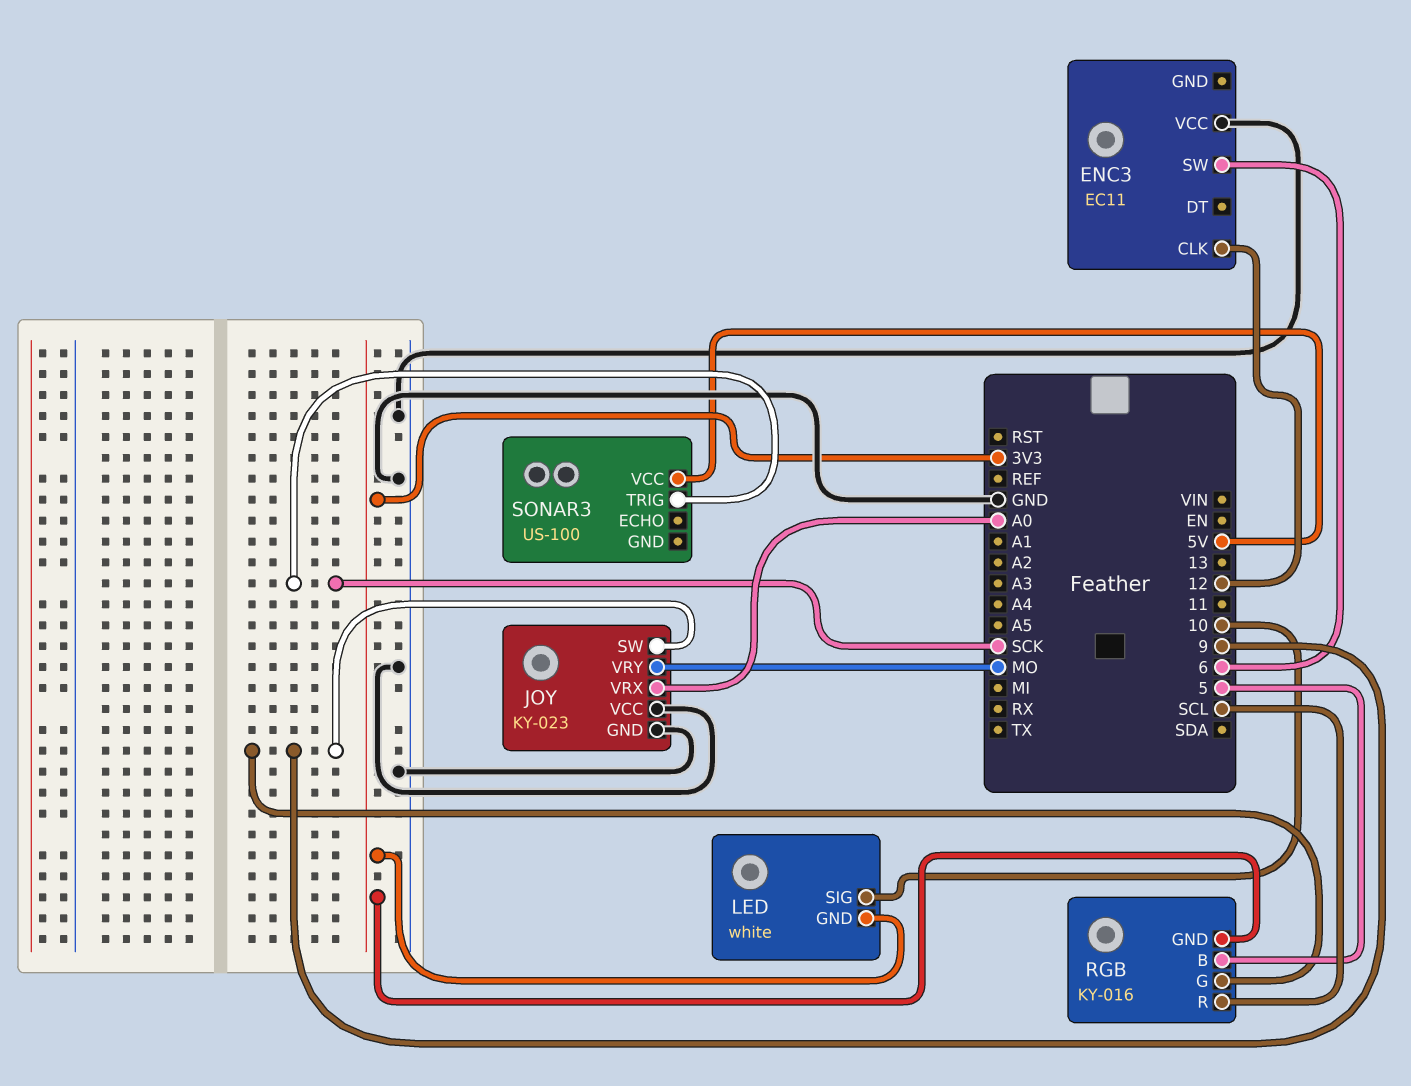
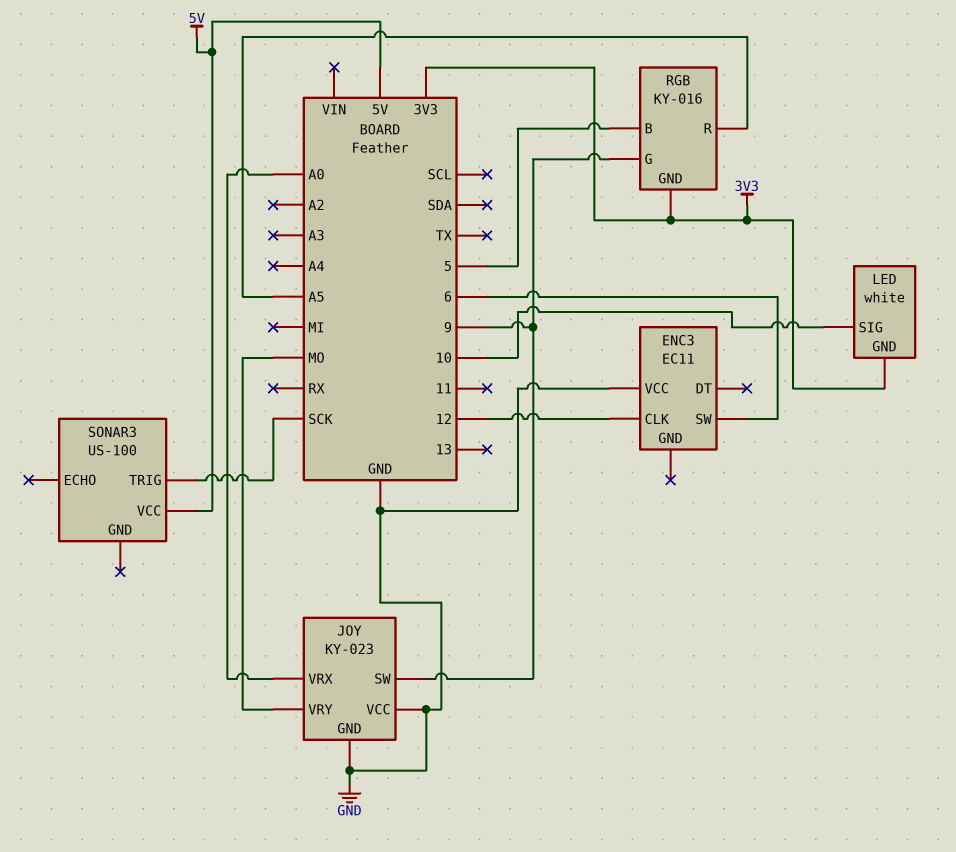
RGB pin R: SCL -> A5

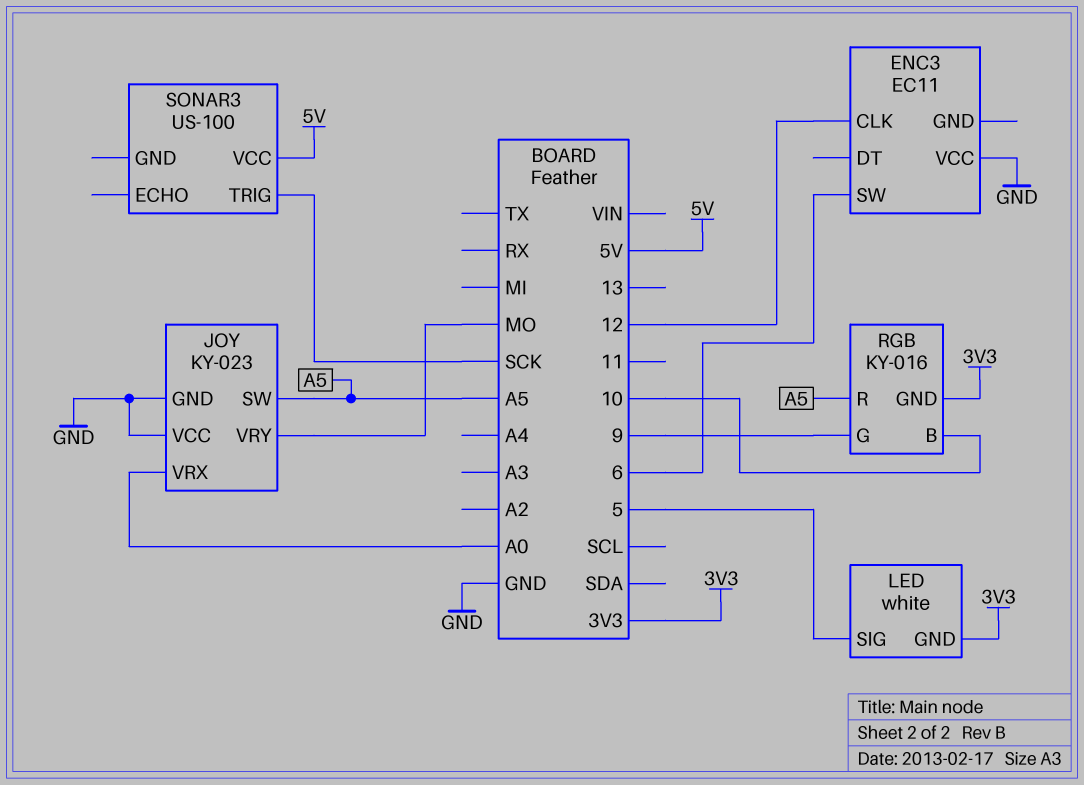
JOY pin SW: 9 -> A5
LED pin SIG: 10 -> 5
RGB pin B: 5 -> 10

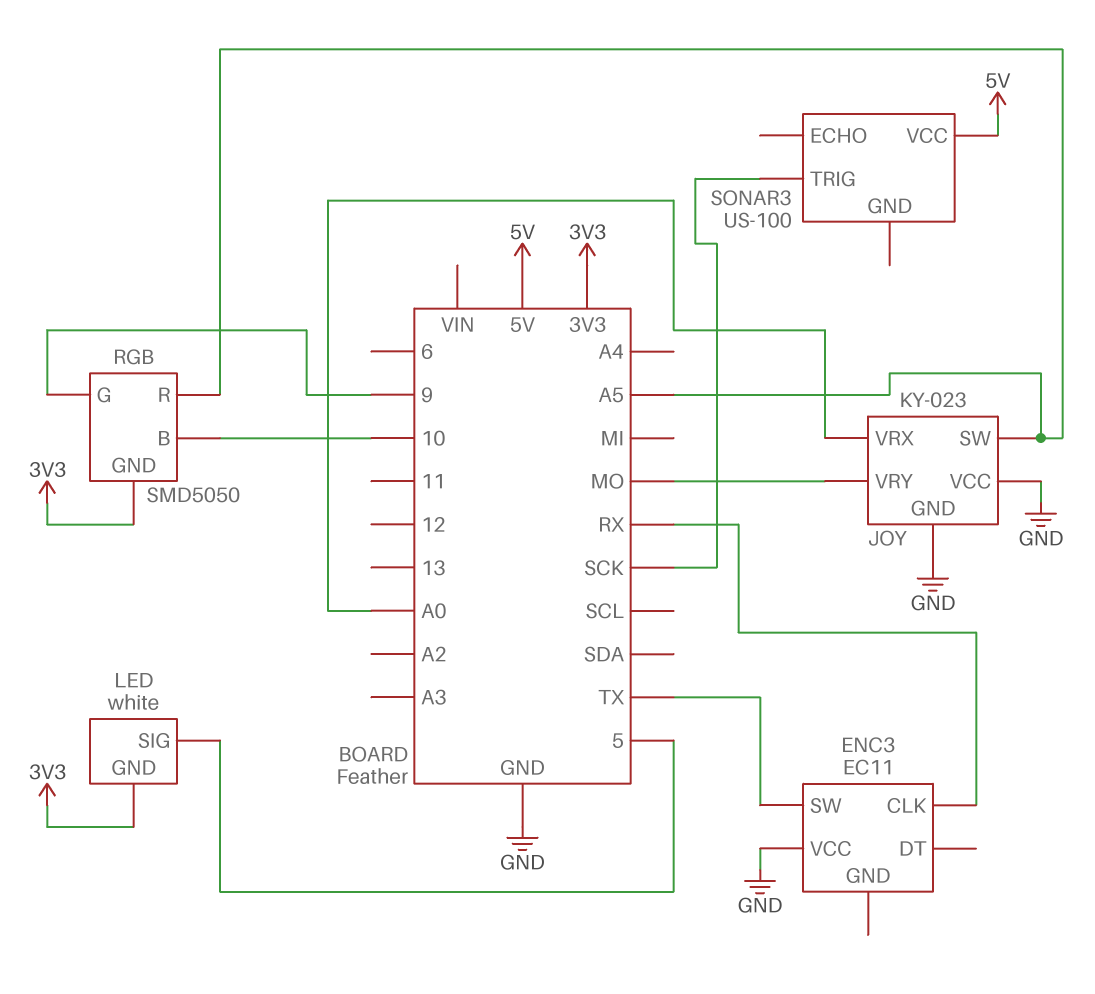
ENC3 pin CLK: 12 -> RX
ENC3 pin SW: 6 -> TX
RGB: KY-016 -> SMD5050

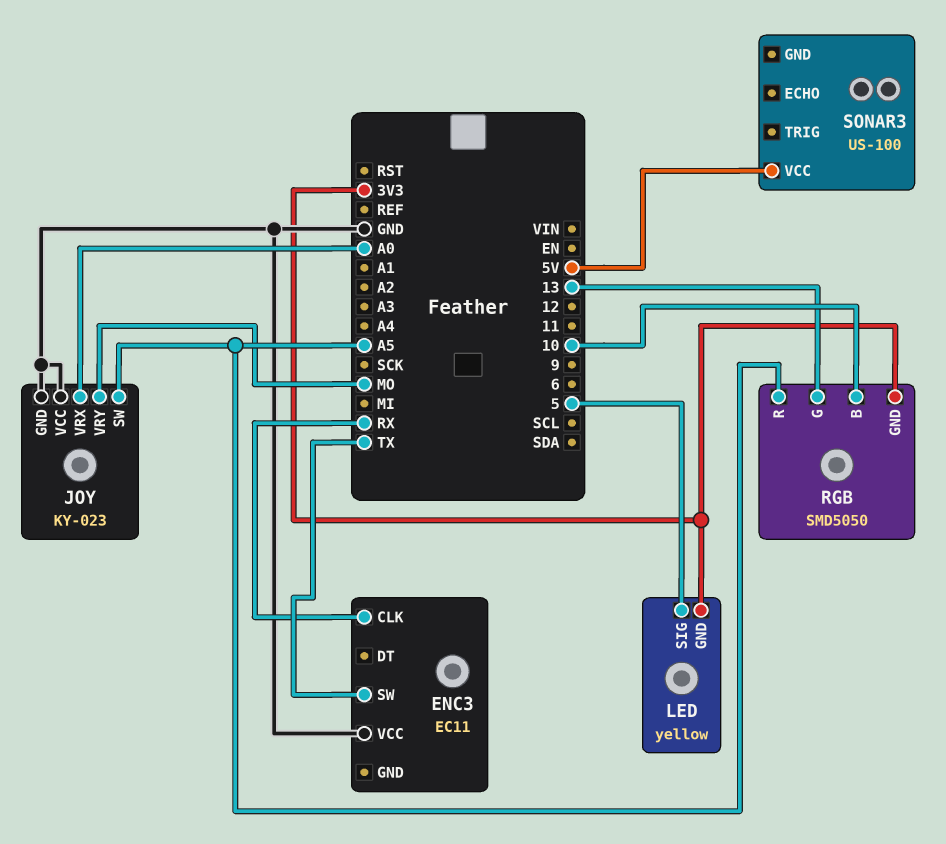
LED: white -> yellow
RGB pin G: 9 -> 13
SONAR3 pin TRIG: SCK -> none

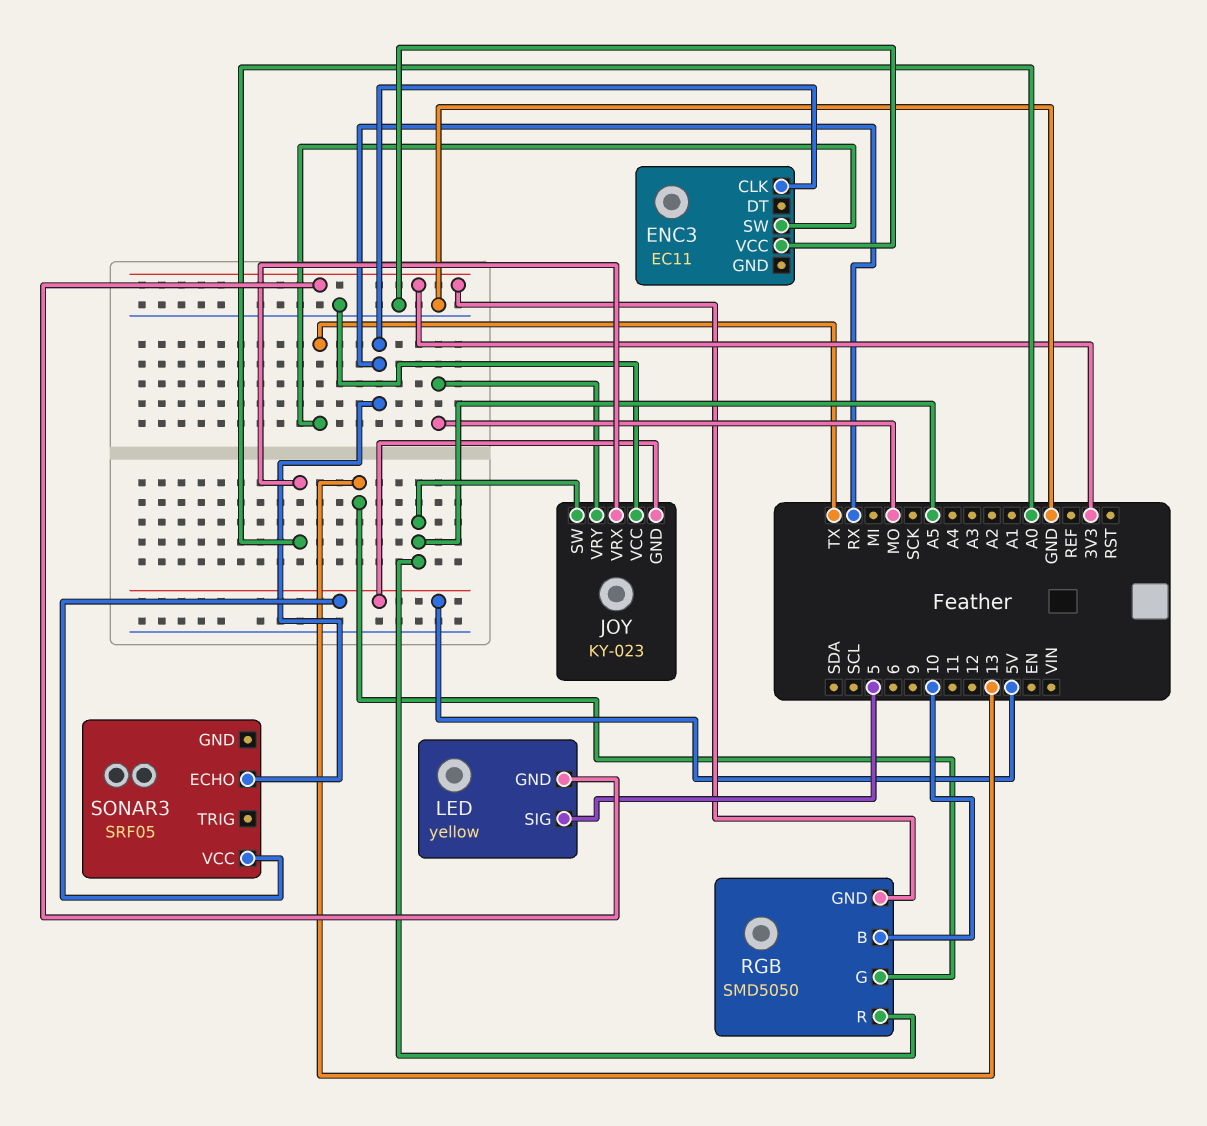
JOY pin GND: GND -> 5V
SONAR3: US-100 -> SRF05
SONAR3 pin ECHO: none -> RX

